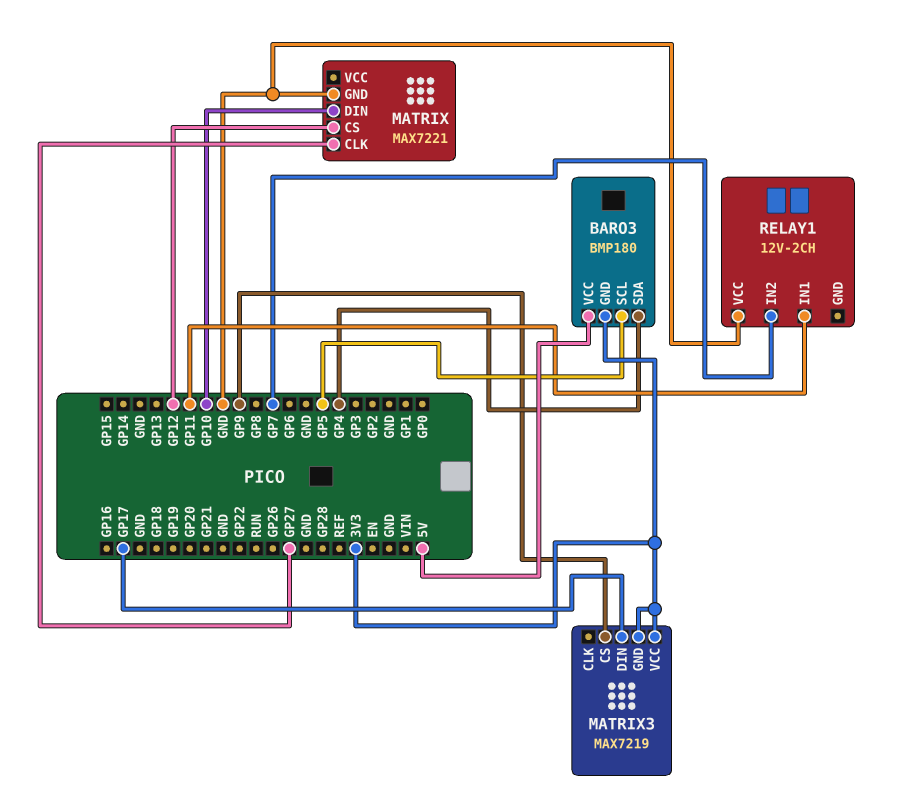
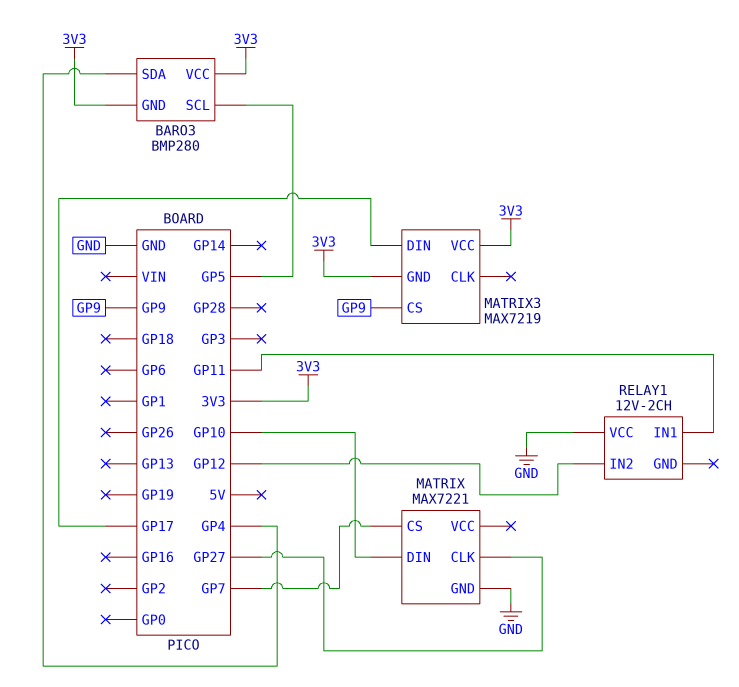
BARO3: BMP180 -> BMP280
BARO3 pin VCC: 5V -> 3V3
MATRIX pin CS: GP12 -> GP7
RELAY1 pin IN2: GP7 -> GP12

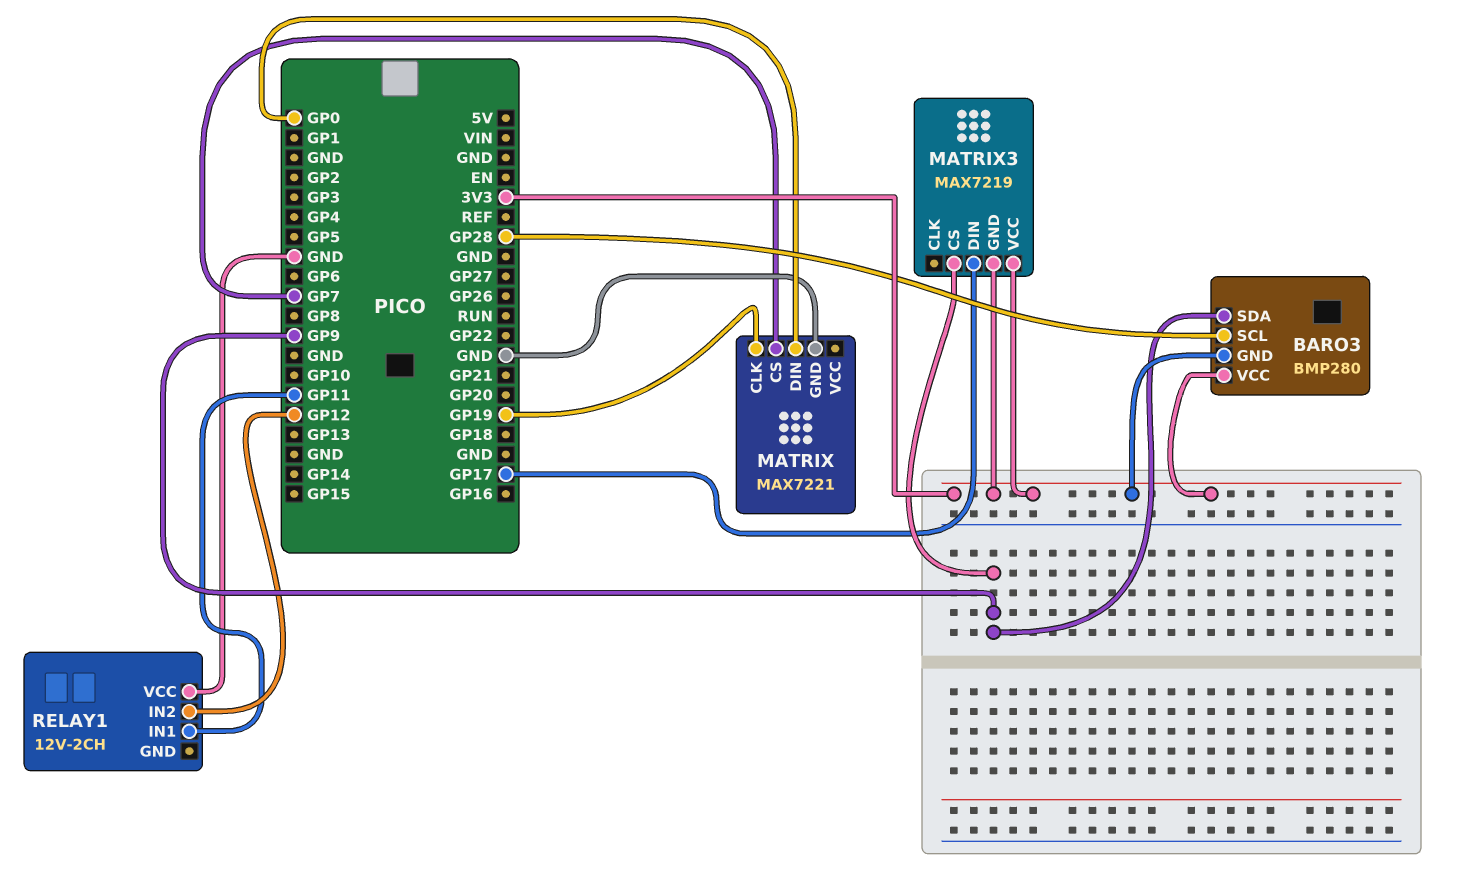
BARO3 pin SCL: GP5 -> GP28
BARO3 pin SDA: GP4 -> GP9
MATRIX pin CLK: GP27 -> GP19
MATRIX pin DIN: GP10 -> GP0

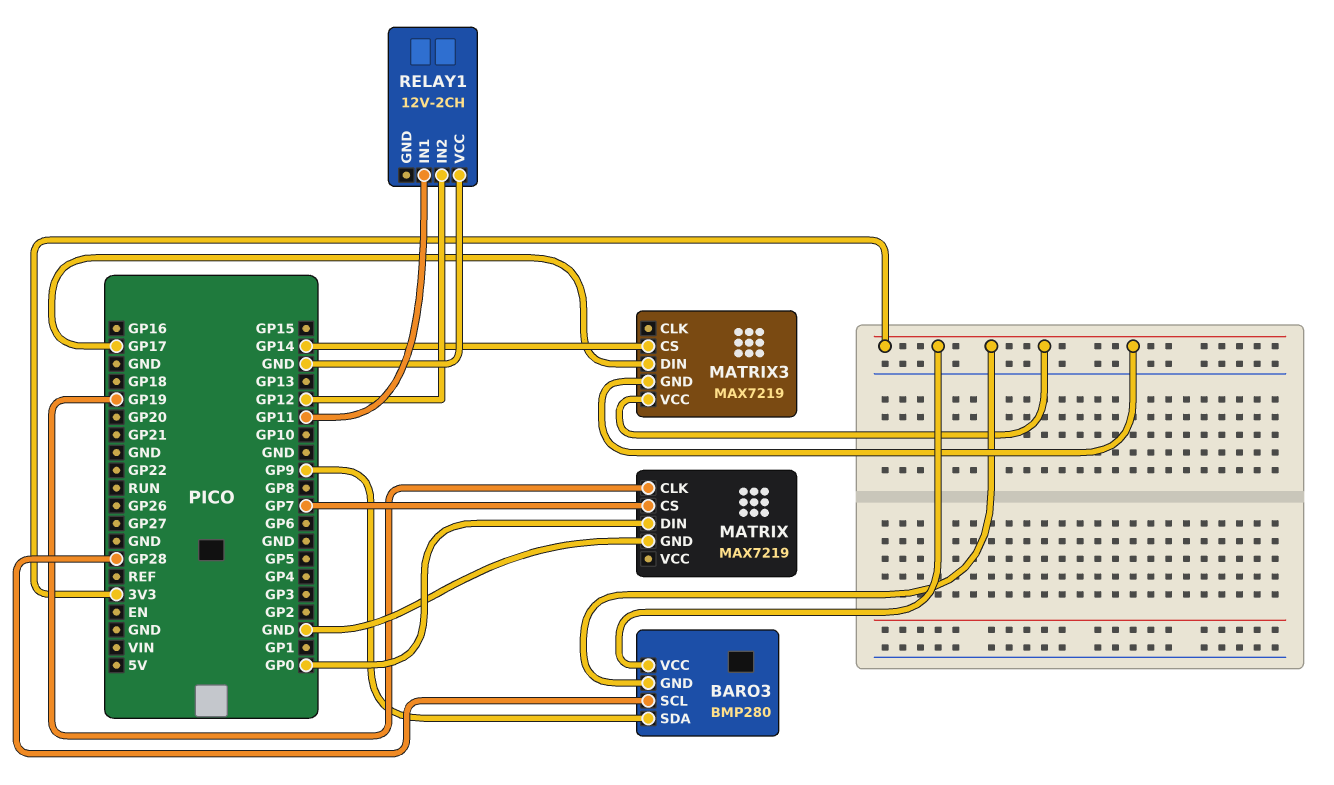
MATRIX: MAX7221 -> MAX7219
MATRIX3 pin CS: GP9 -> GP14

